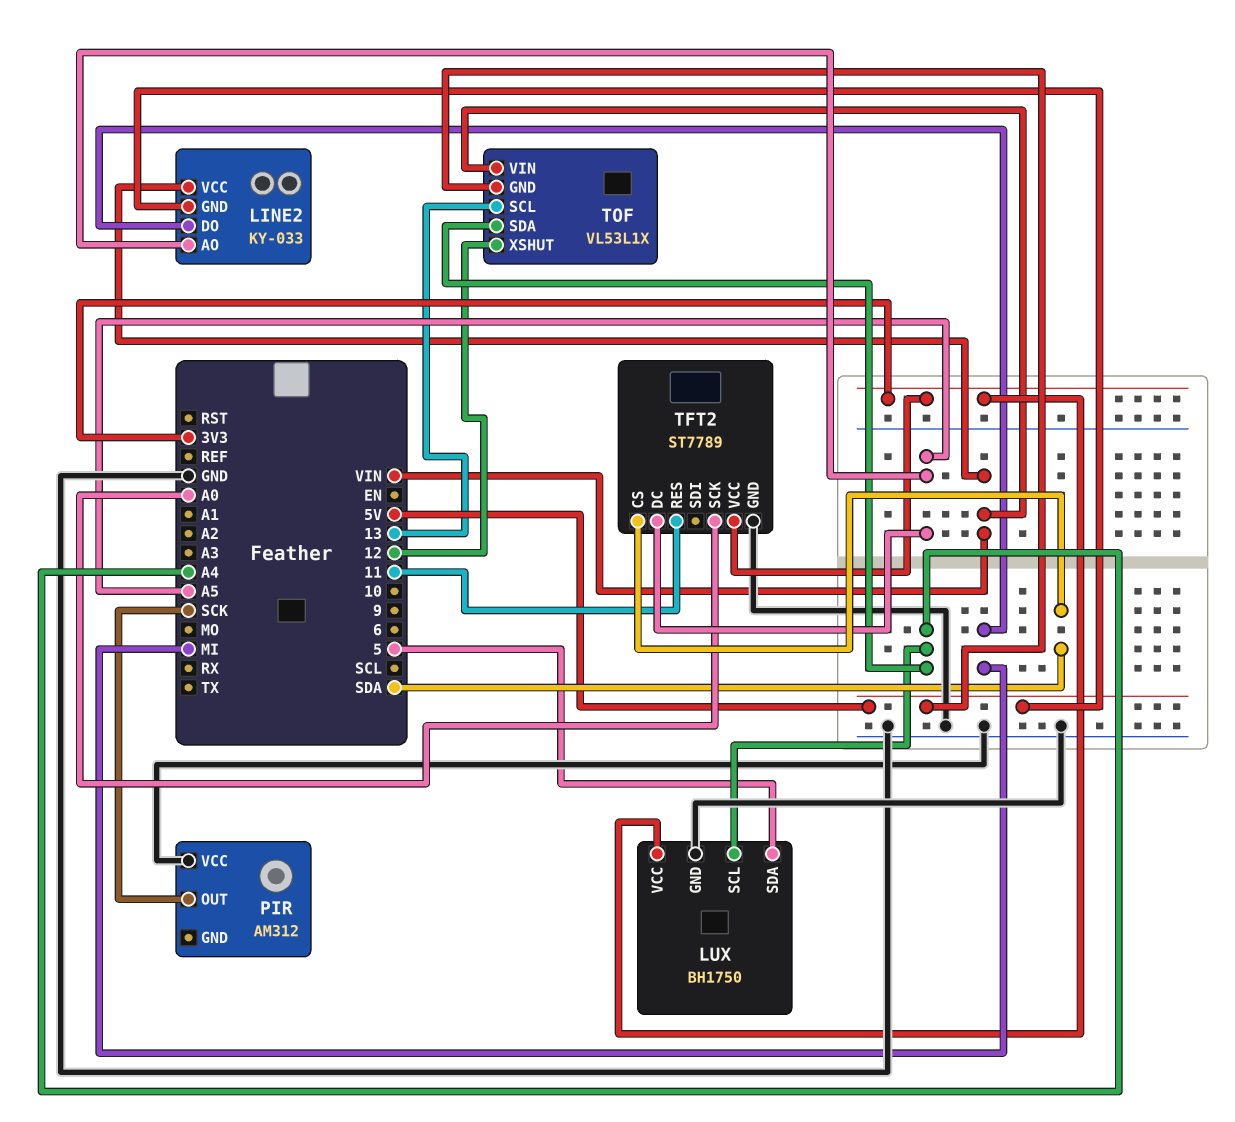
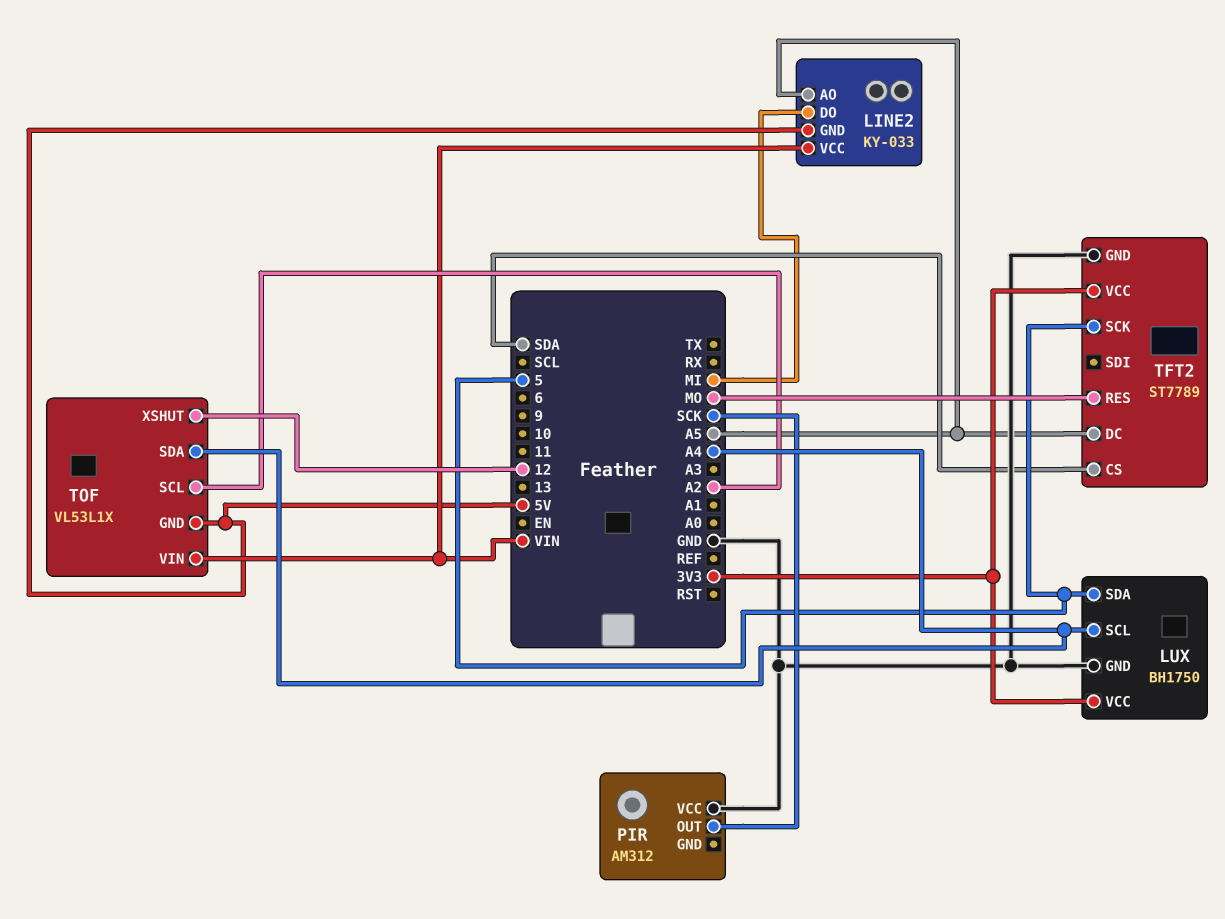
TFT2 pin RES: 11 -> MO
TFT2 pin SCK: A0 -> 5
TOF pin SCL: 13 -> A2

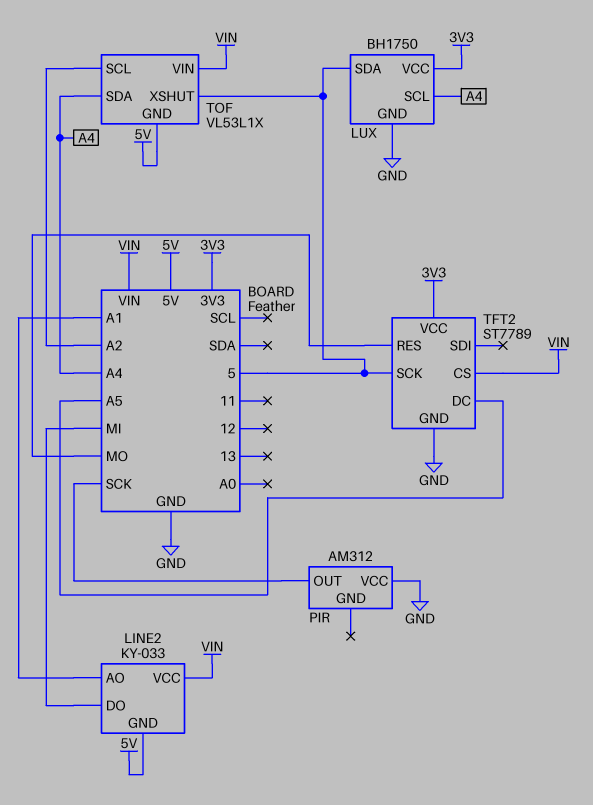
LINE2 pin AO: A5 -> A1
TFT2 pin CS: SDA -> VIN
TOF pin XSHUT: 12 -> 5

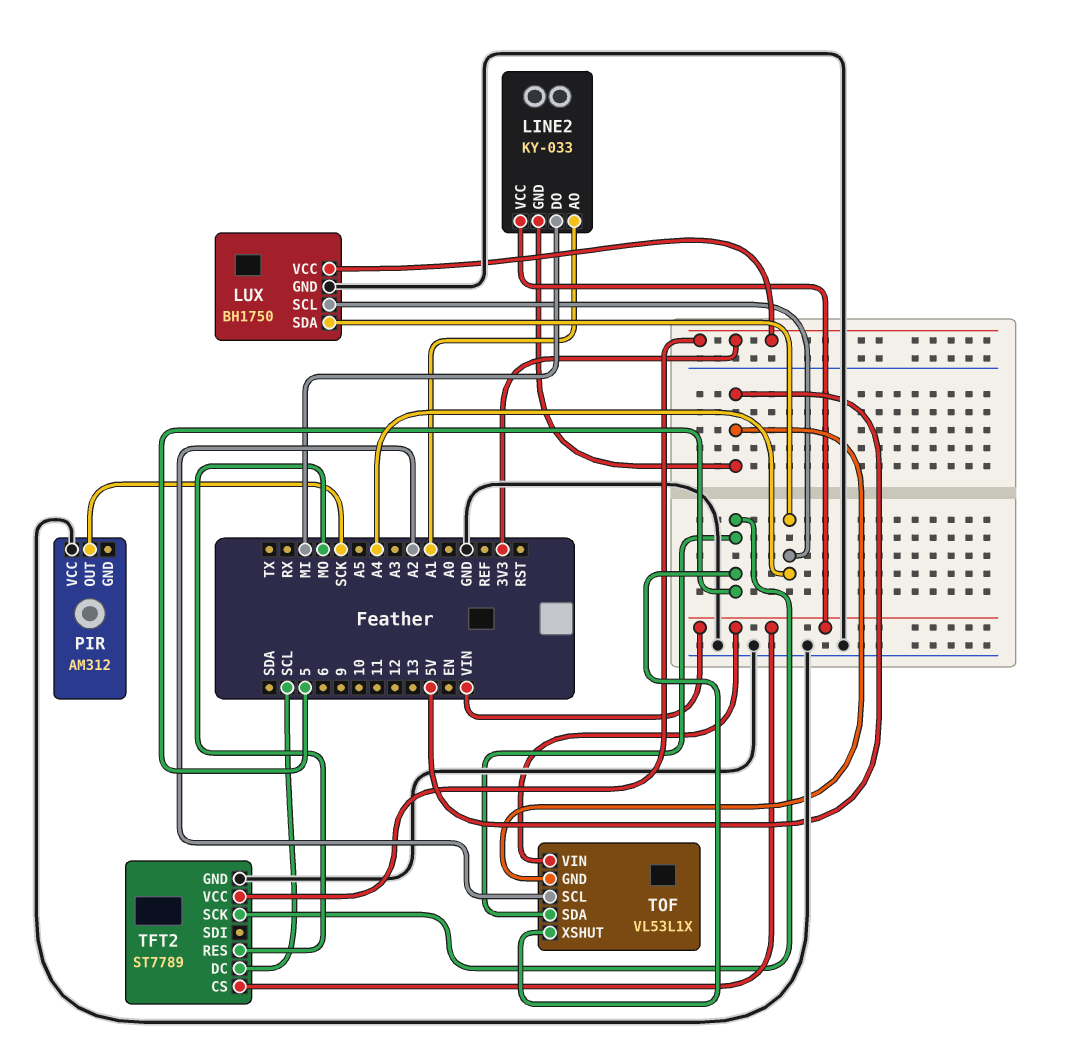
LUX pin SDA: 5 -> A4
TFT2 pin DC: A5 -> SCL
TOF pin SDA: A4 -> 5

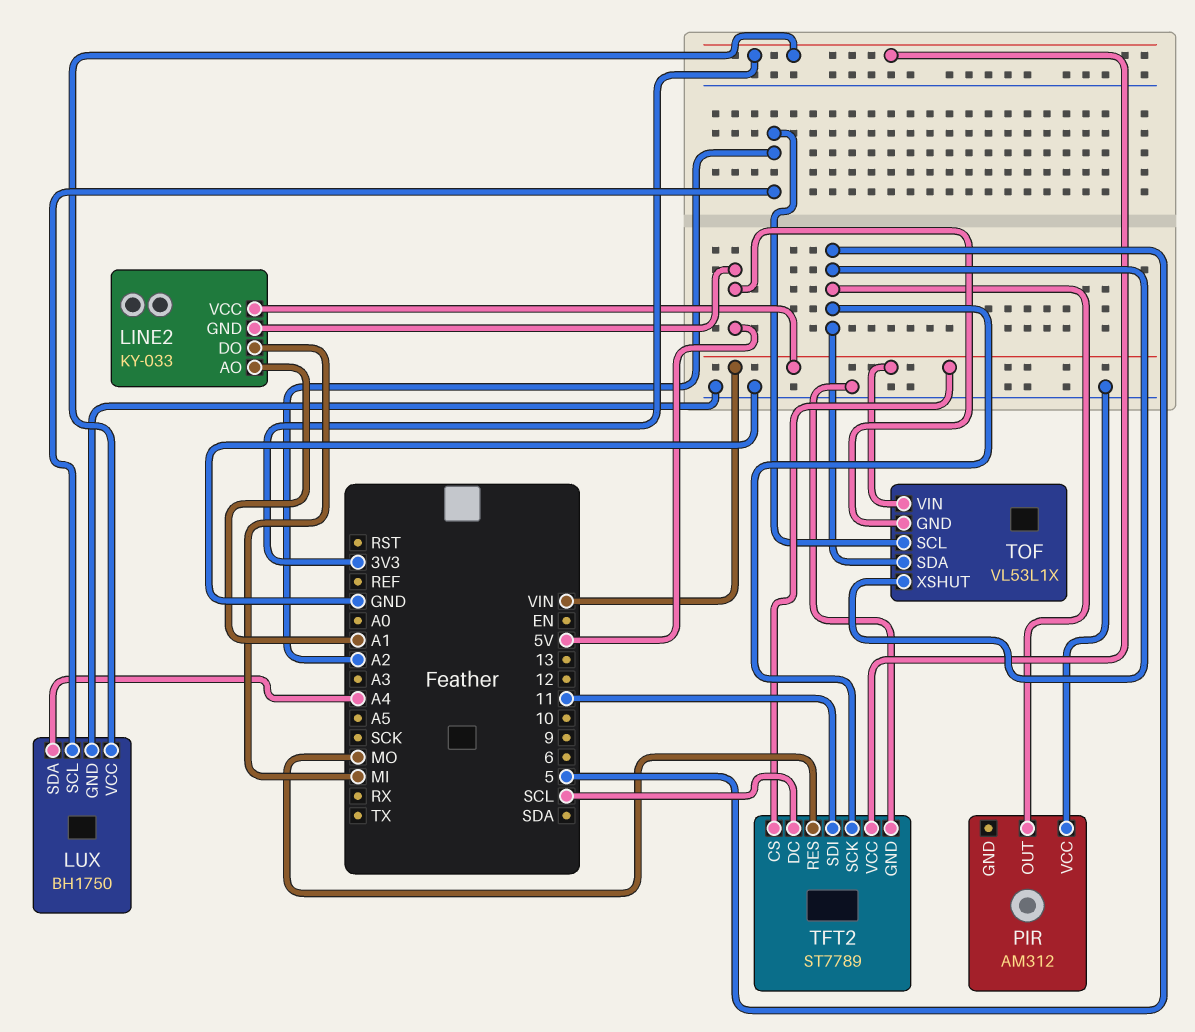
LUX pin SCL: A4 -> A2
PIR pin OUT: SCK -> 5
TFT2 pin SDI: none -> 11

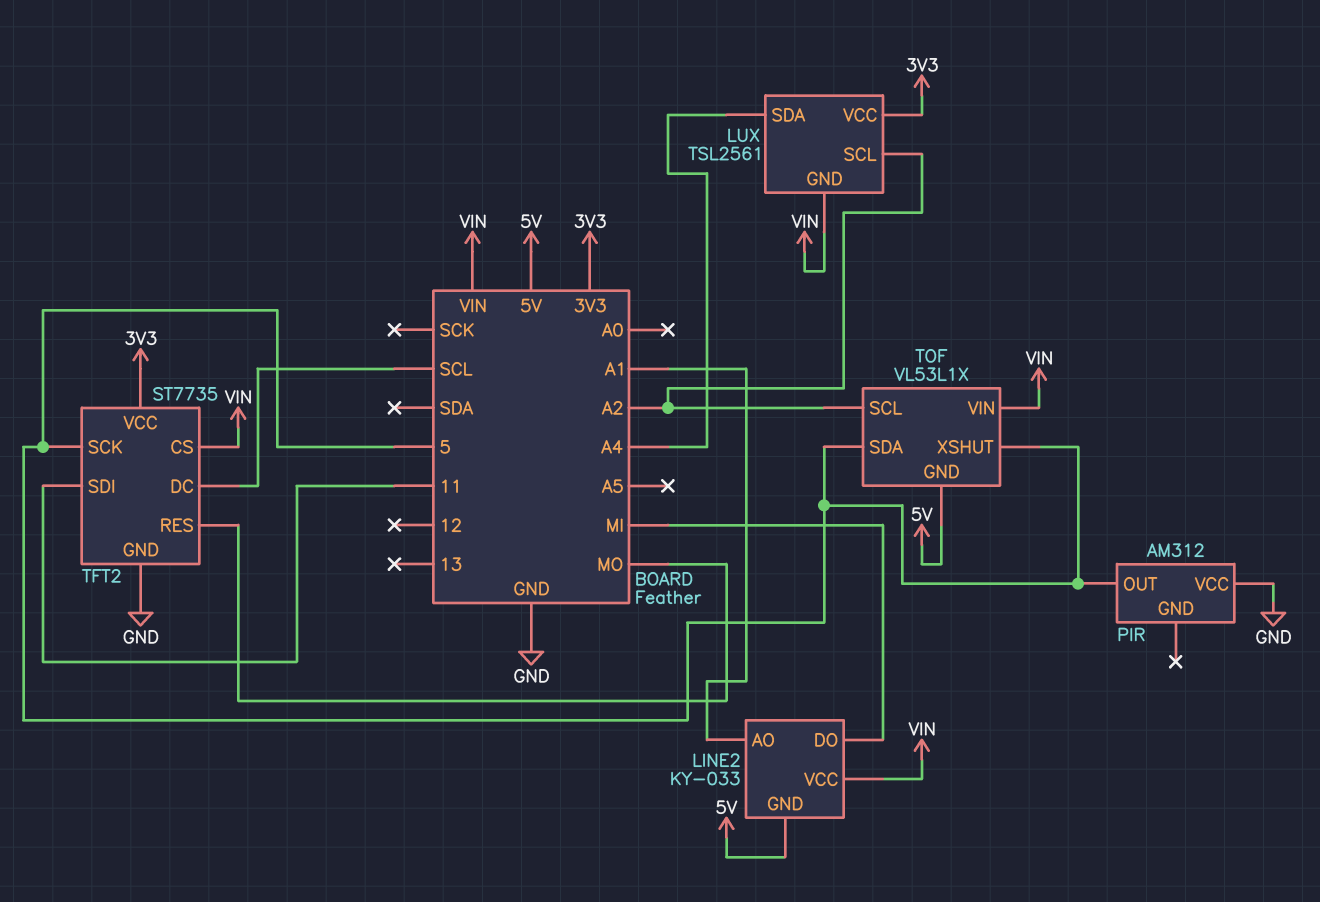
LUX: BH1750 -> TSL2561
LUX pin GND: GND -> VIN
TFT2: ST7789 -> ST7735

